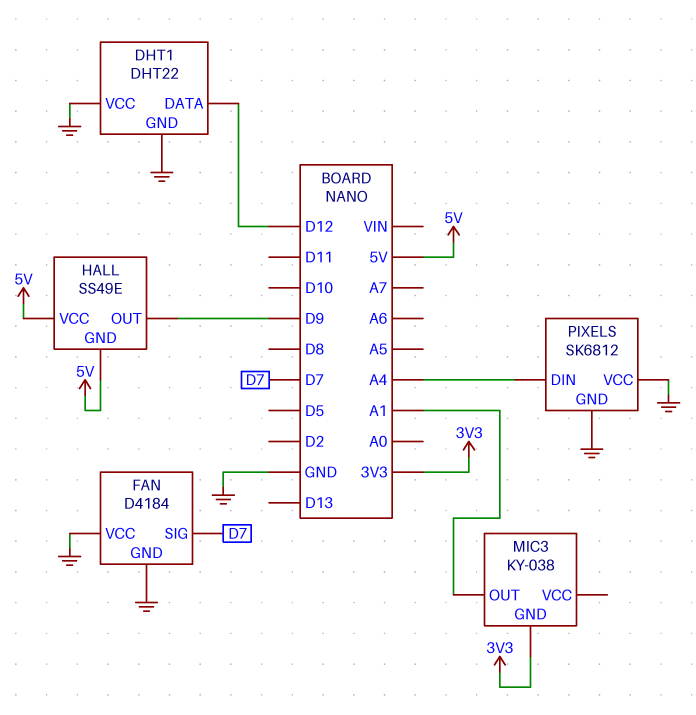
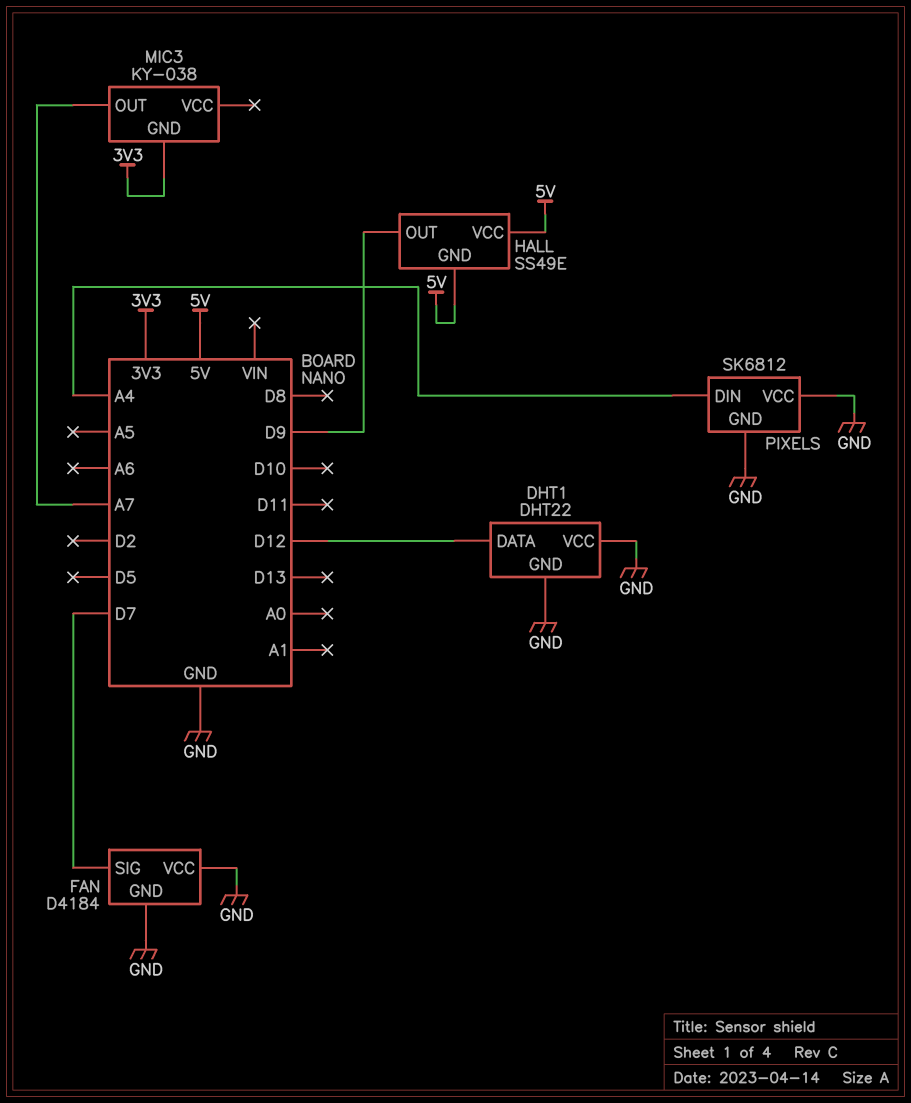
MIC3 pin OUT: A1 -> A7

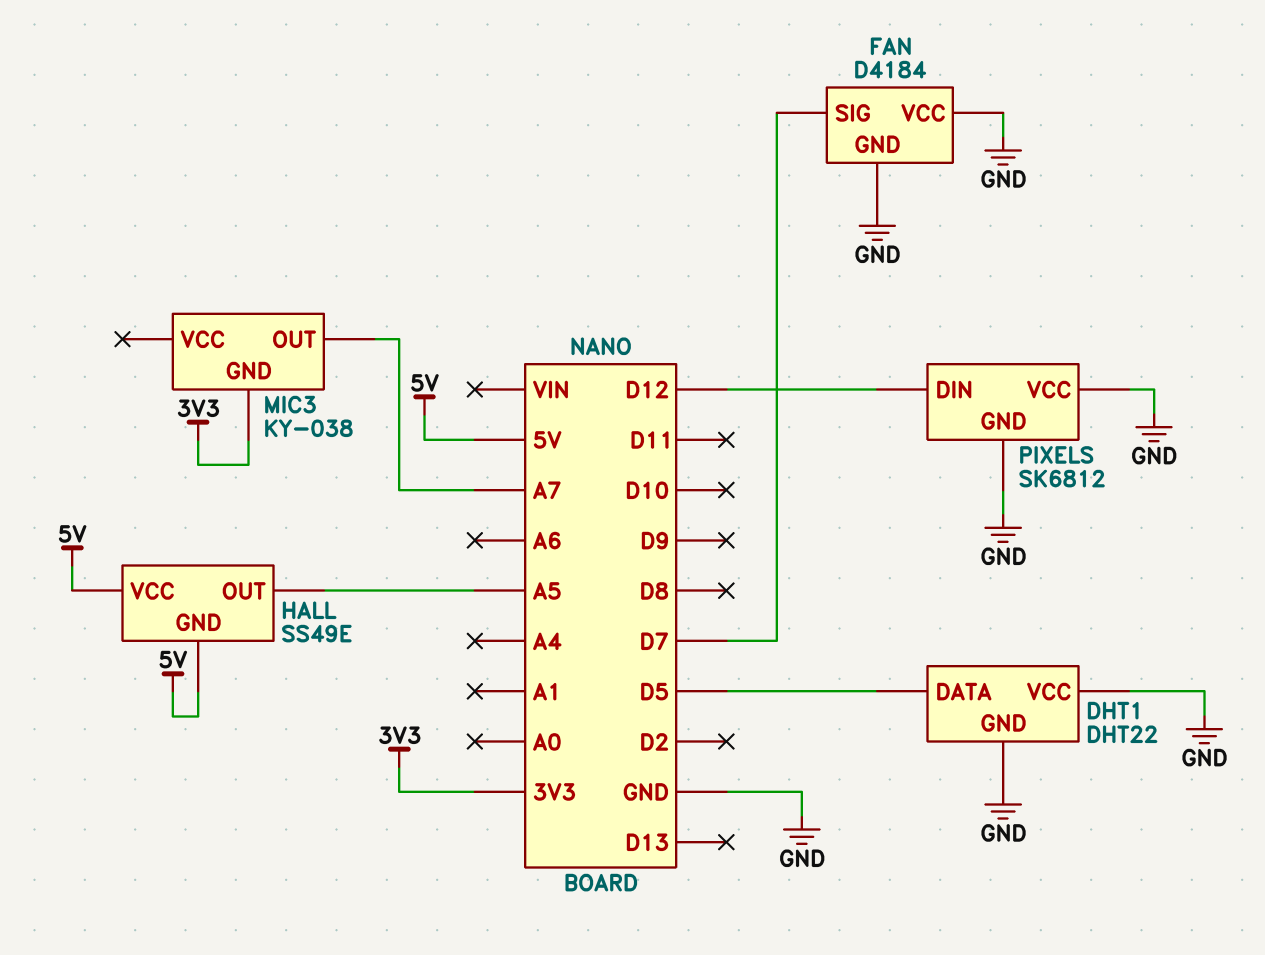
DHT1 pin DATA: D12 -> D5
HALL pin OUT: D9 -> A5
PIXELS pin DIN: A4 -> D12

